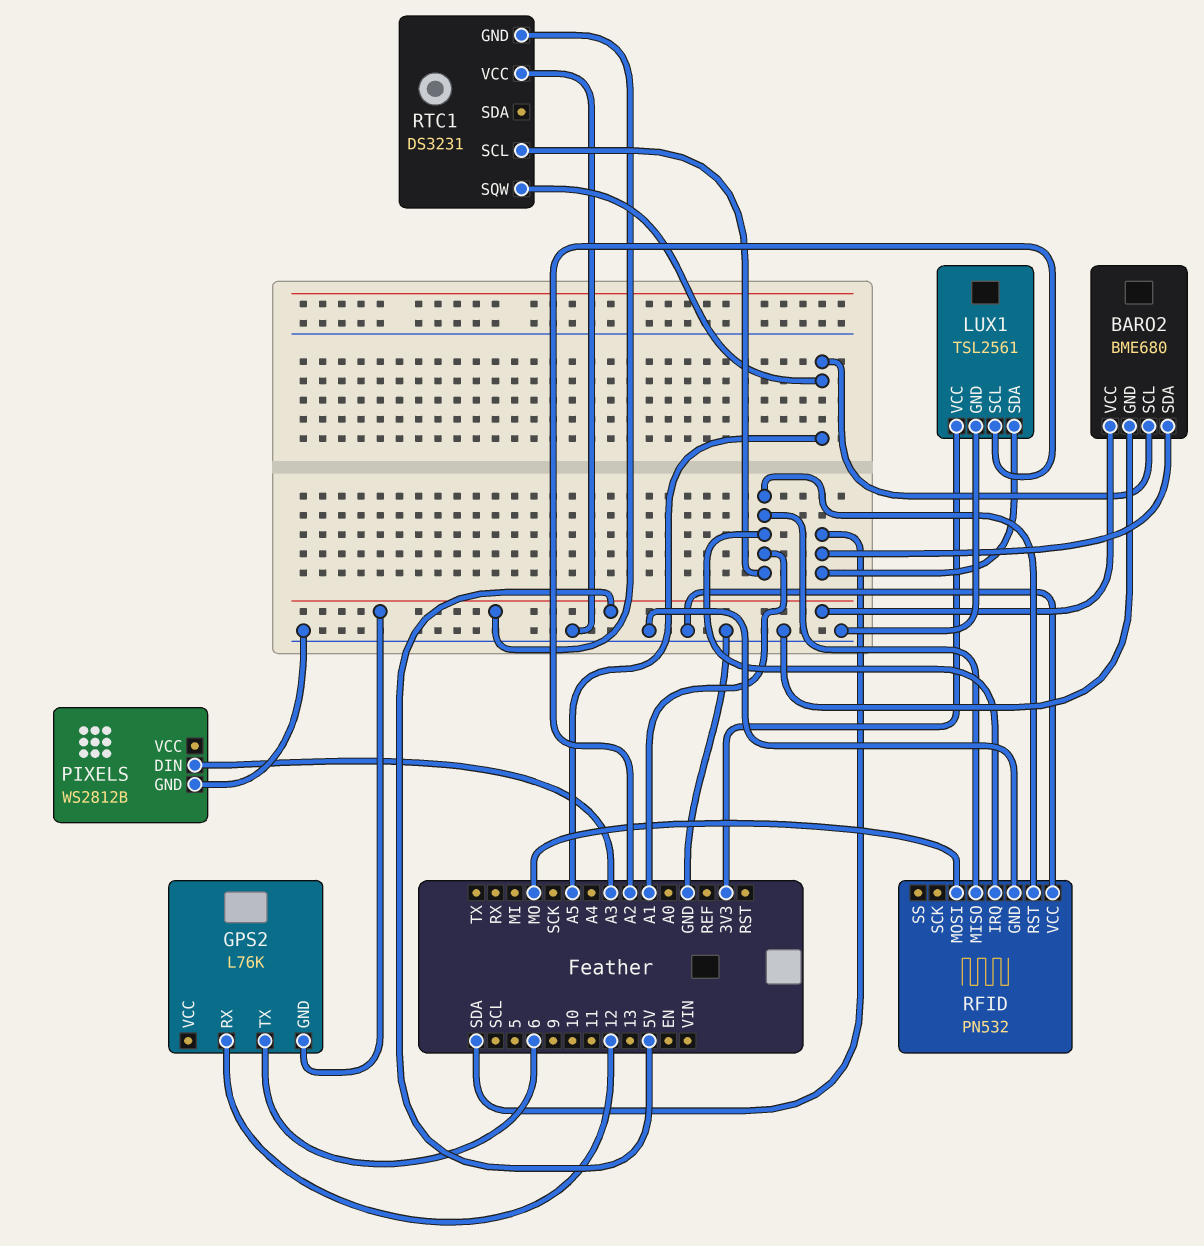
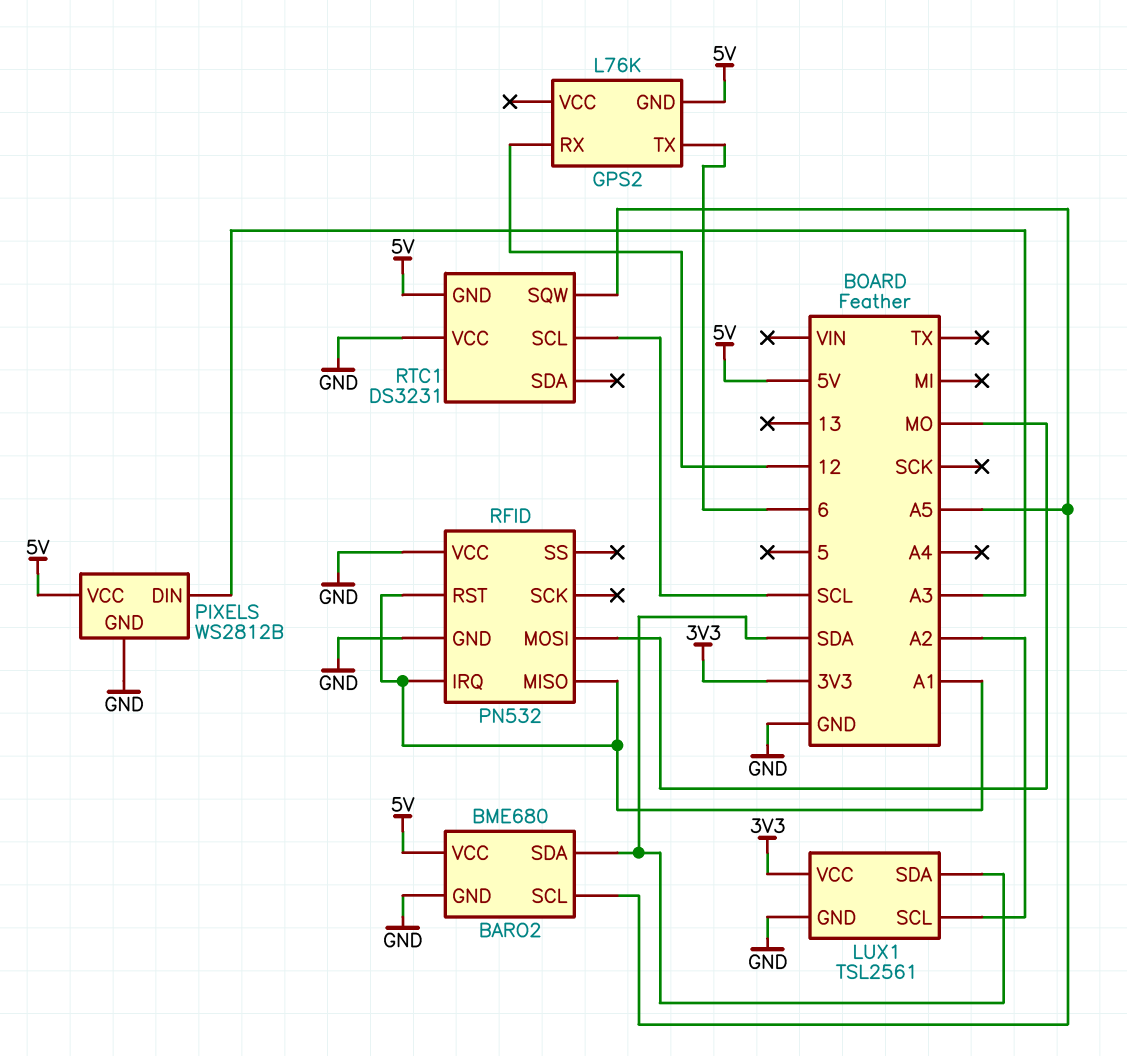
PIXELS pin VCC: none -> 5V
RTC1 pin SCL: A1 -> SCL

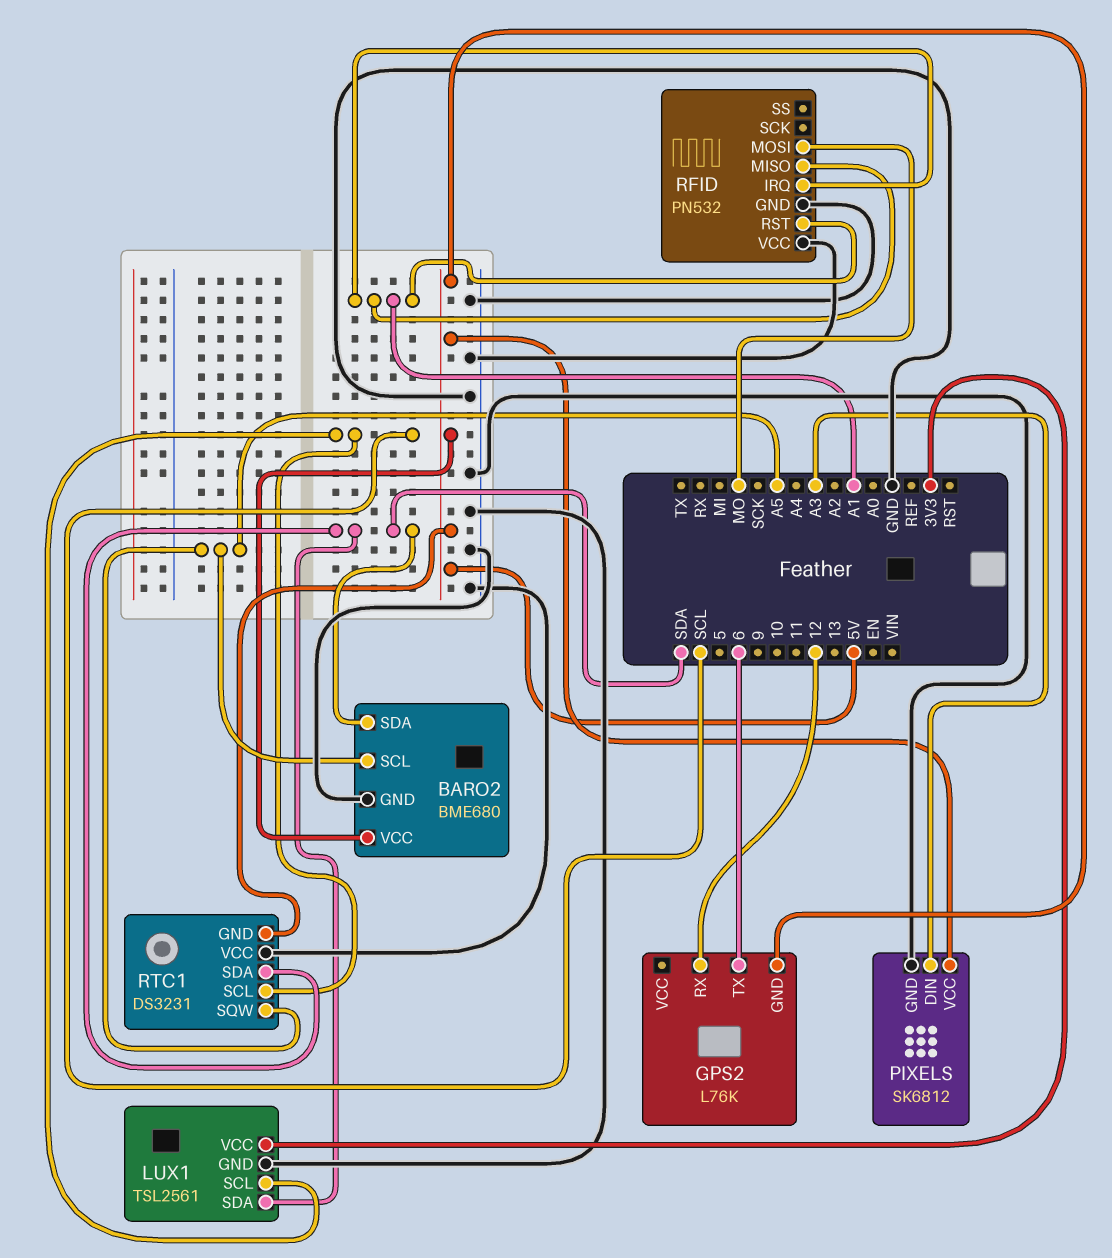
LUX1 pin SCL: A2 -> SCL
PIXELS: WS2812B -> SK6812
RTC1 pin SDA: none -> SDA

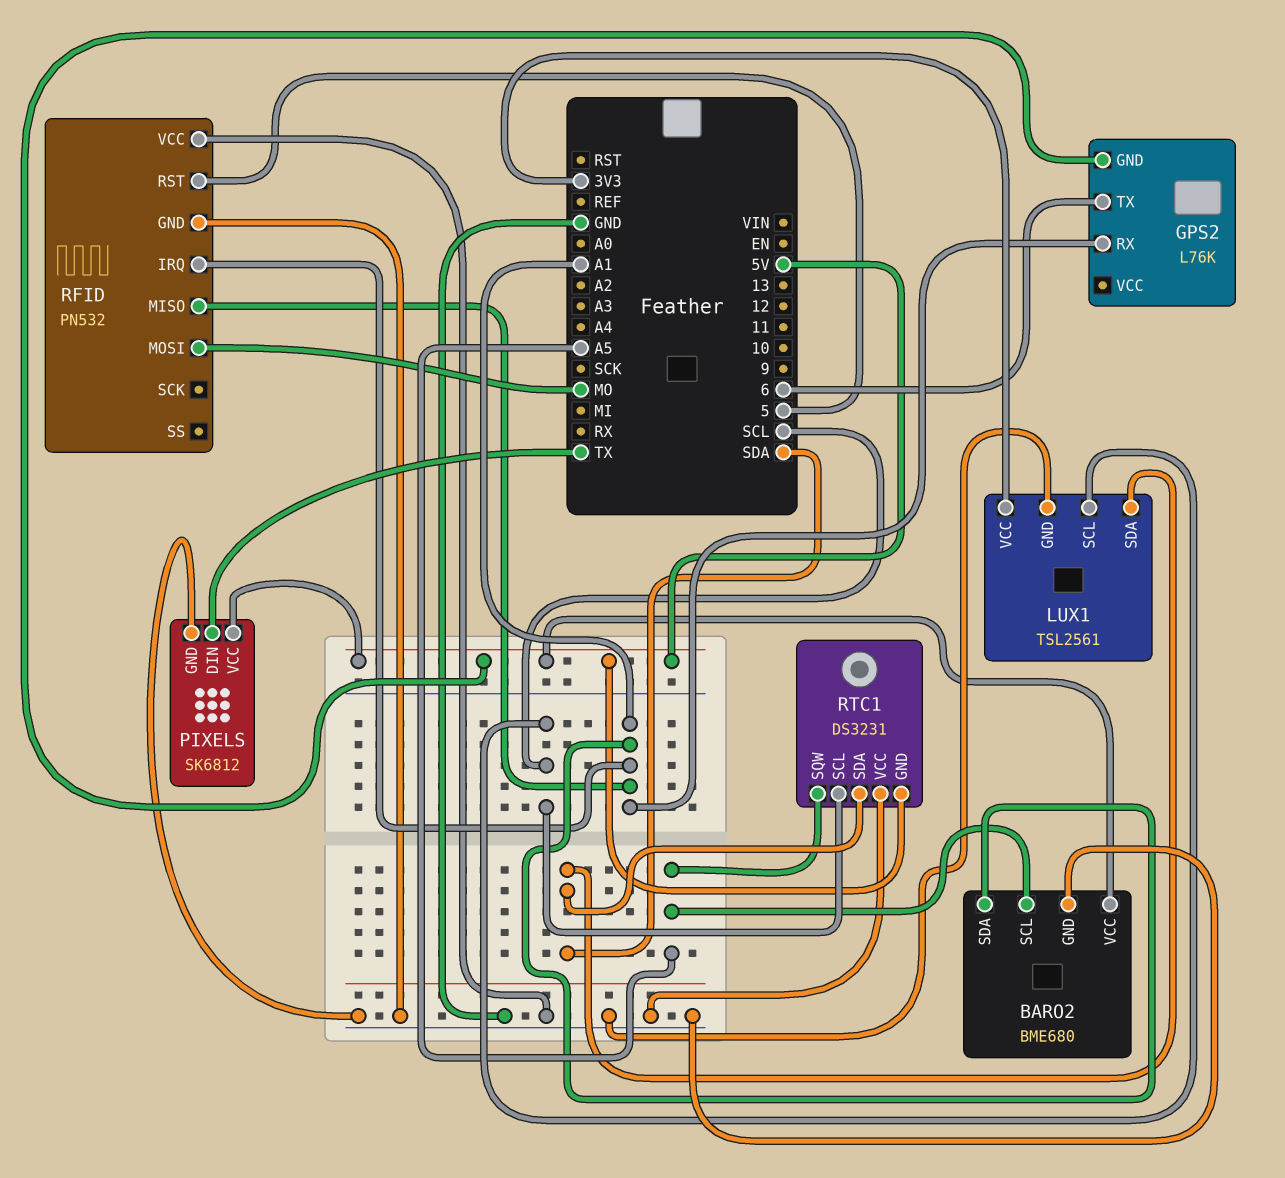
BARO2 pin SDA: SDA -> A1
GPS2 pin RX: 12 -> A1
PIXELS pin DIN: A3 -> TX
RFID pin RST: A1 -> 5

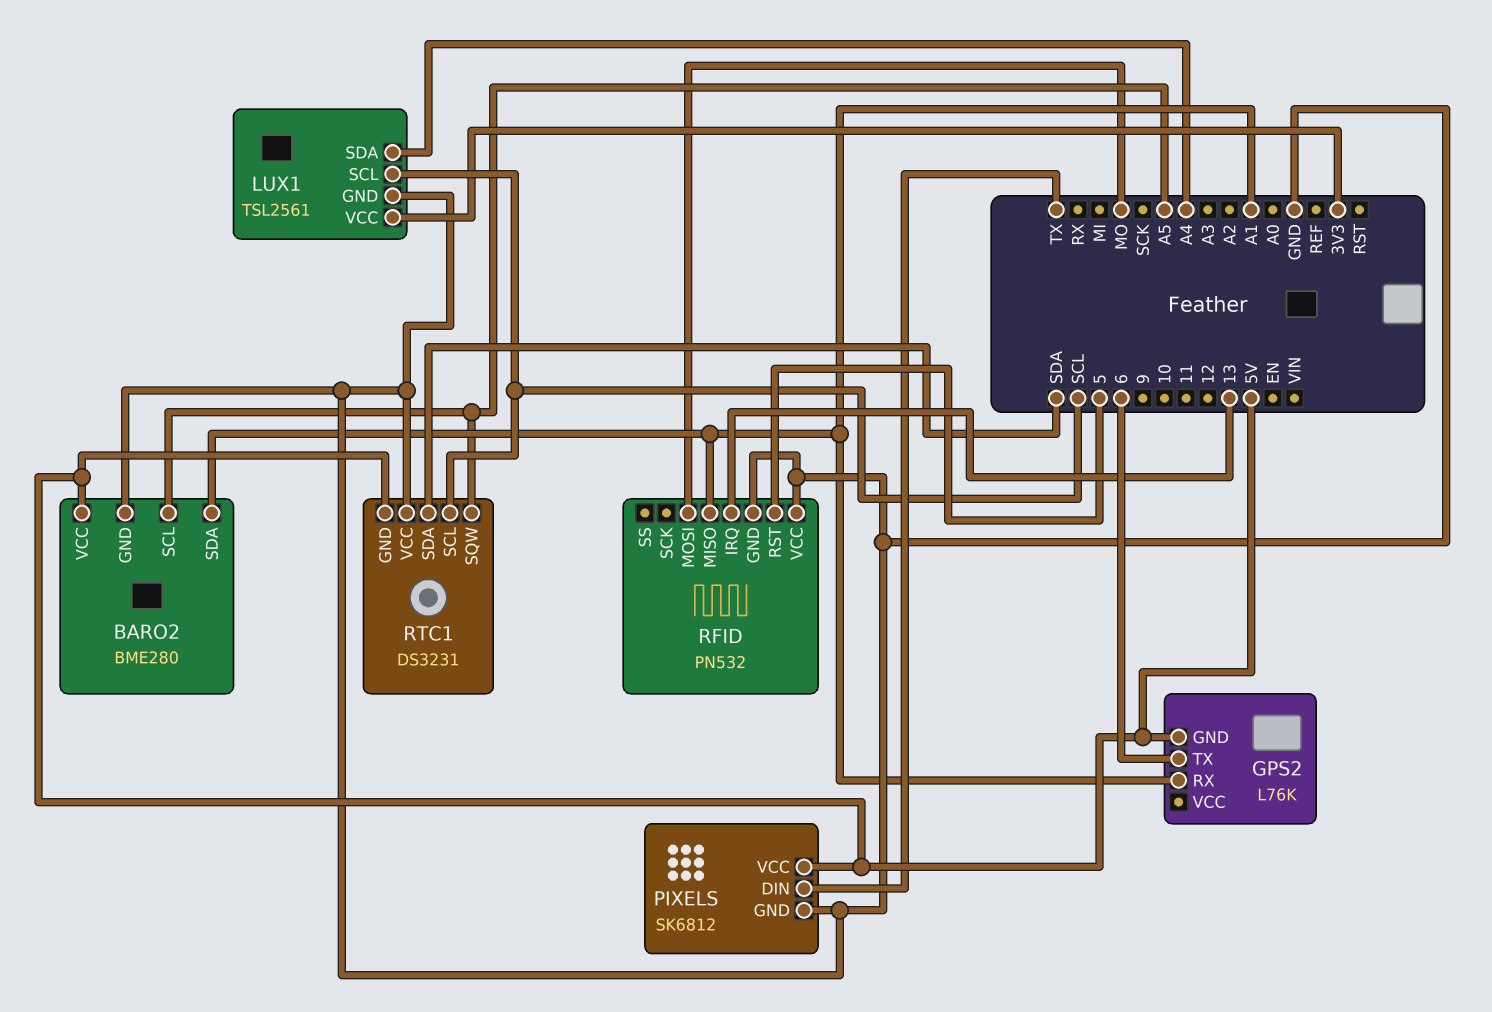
BARO2: BME680 -> BME280
LUX1 pin SDA: SDA -> A4
RFID pin IRQ: A1 -> 13

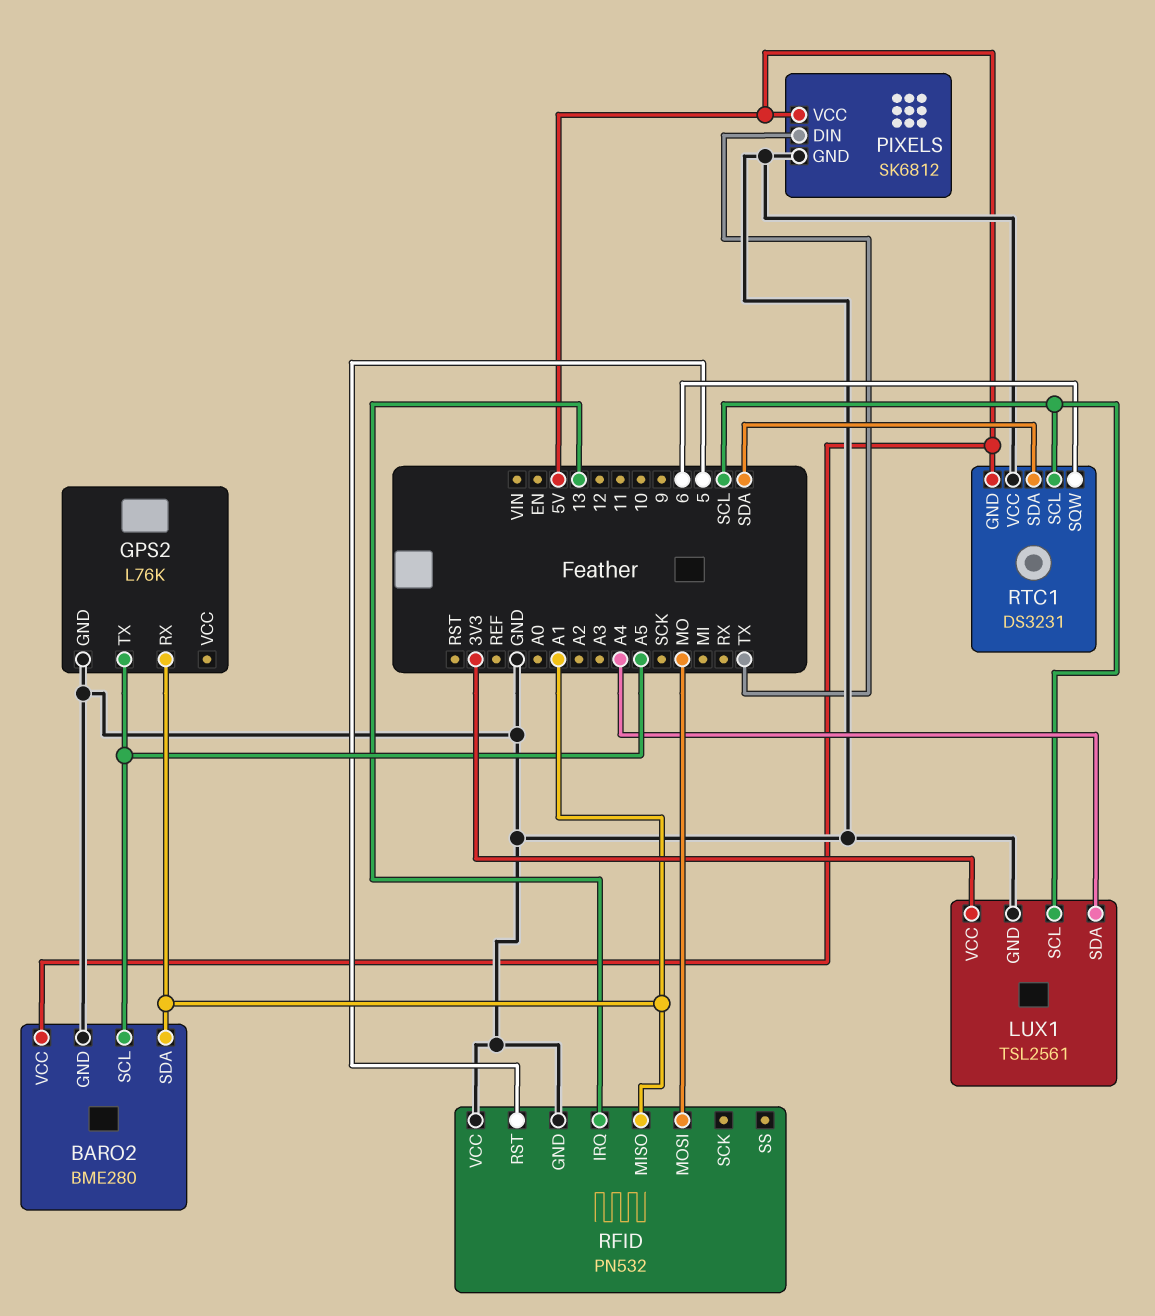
GPS2 pin GND: 5V -> GND
GPS2 pin TX: 6 -> A5
RTC1 pin SQW: A5 -> 6

